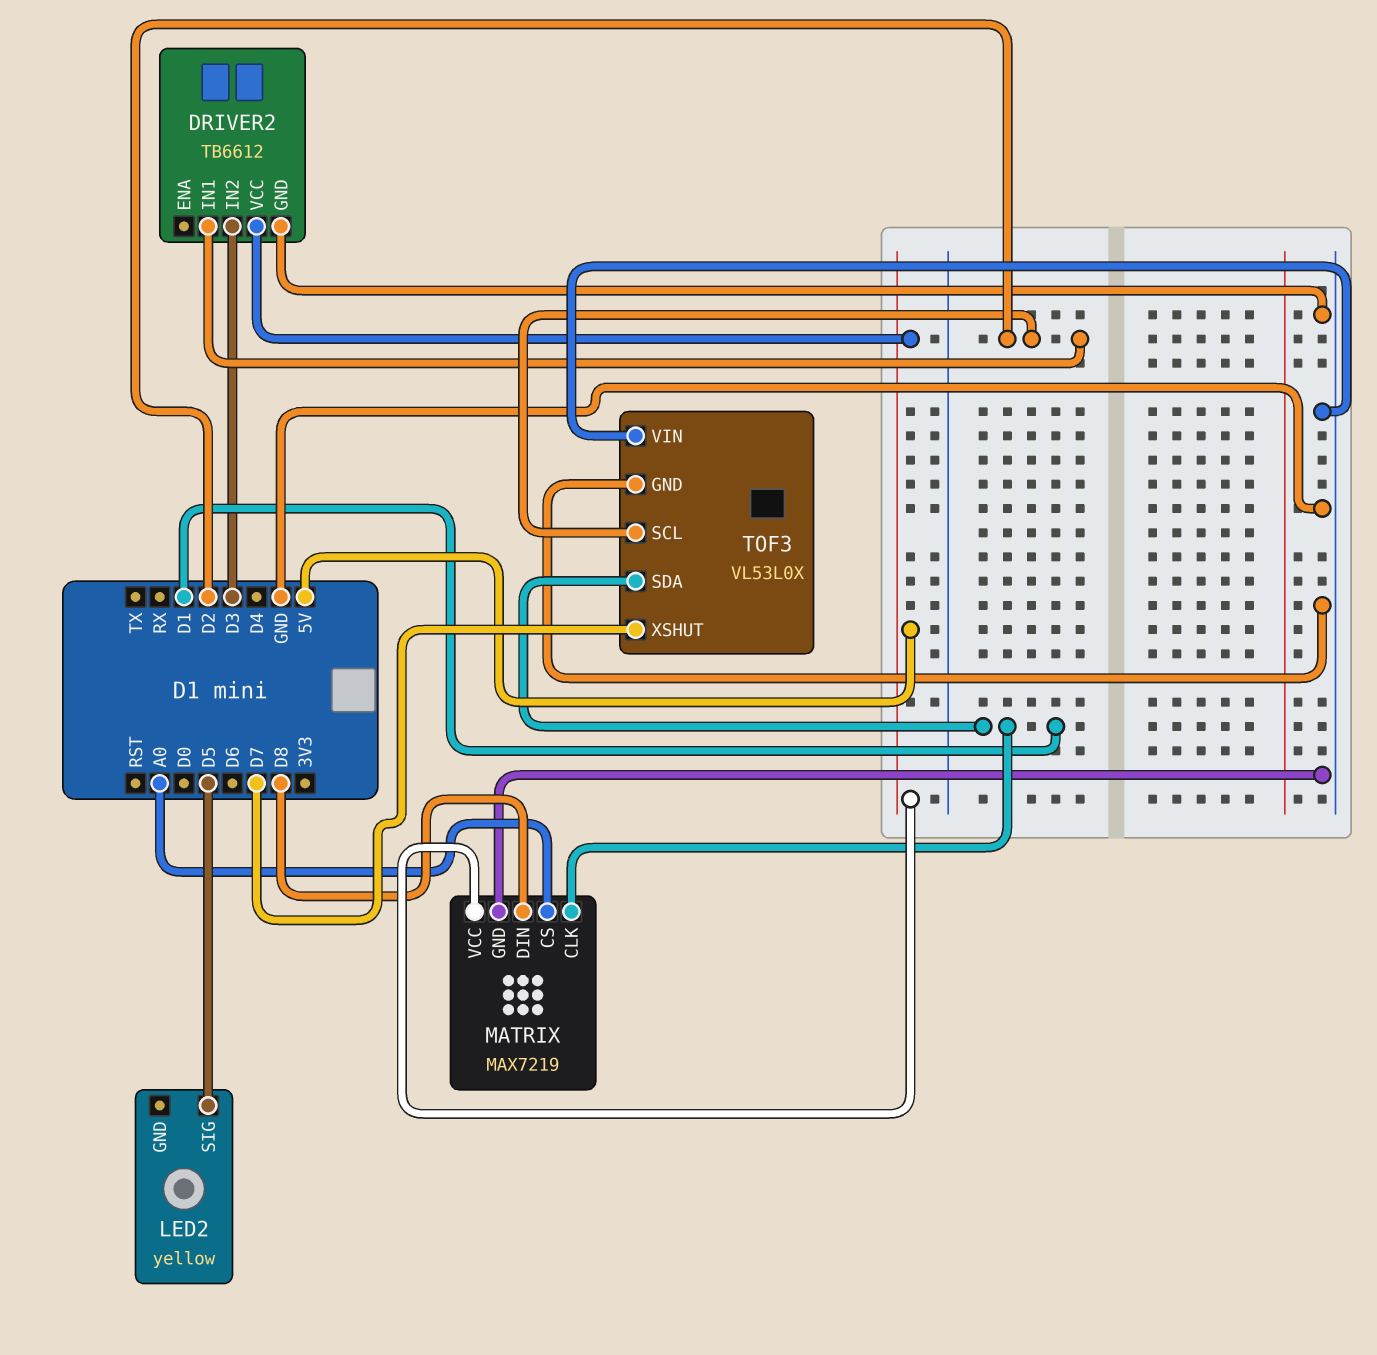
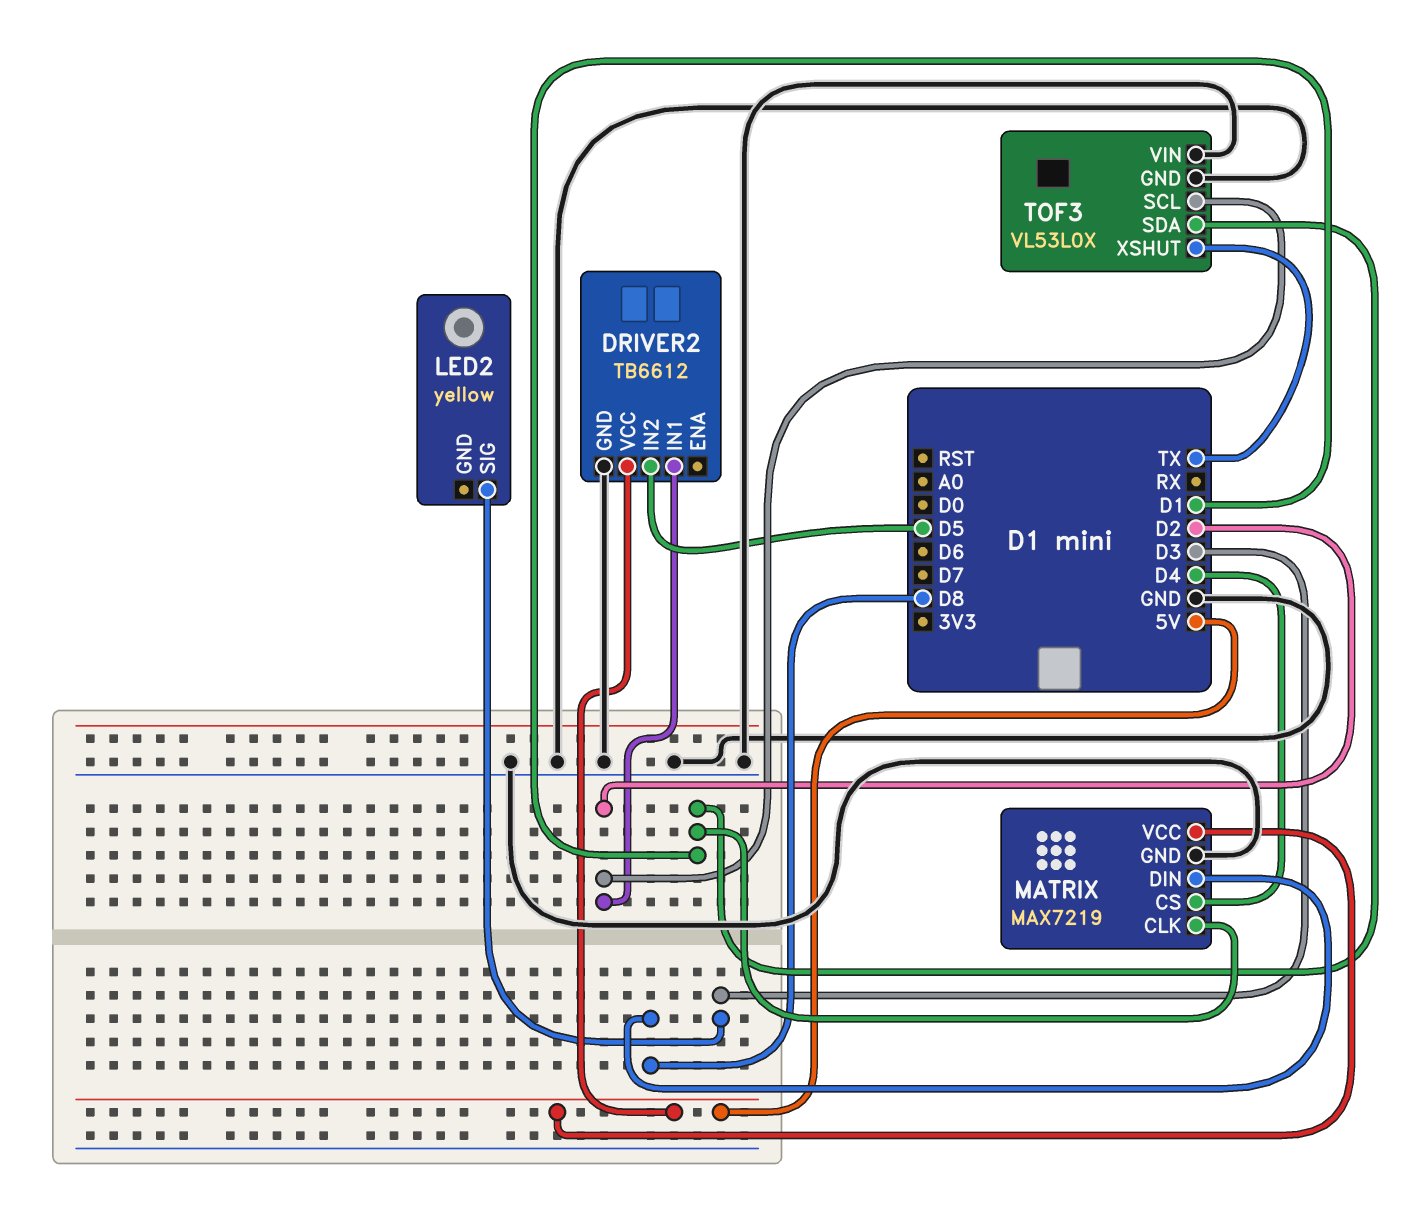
DRIVER2 pin IN2: D3 -> D5
LED2 pin SIG: D5 -> D3
MATRIX pin CS: A0 -> D4
TOF3 pin XSHUT: D7 -> TX

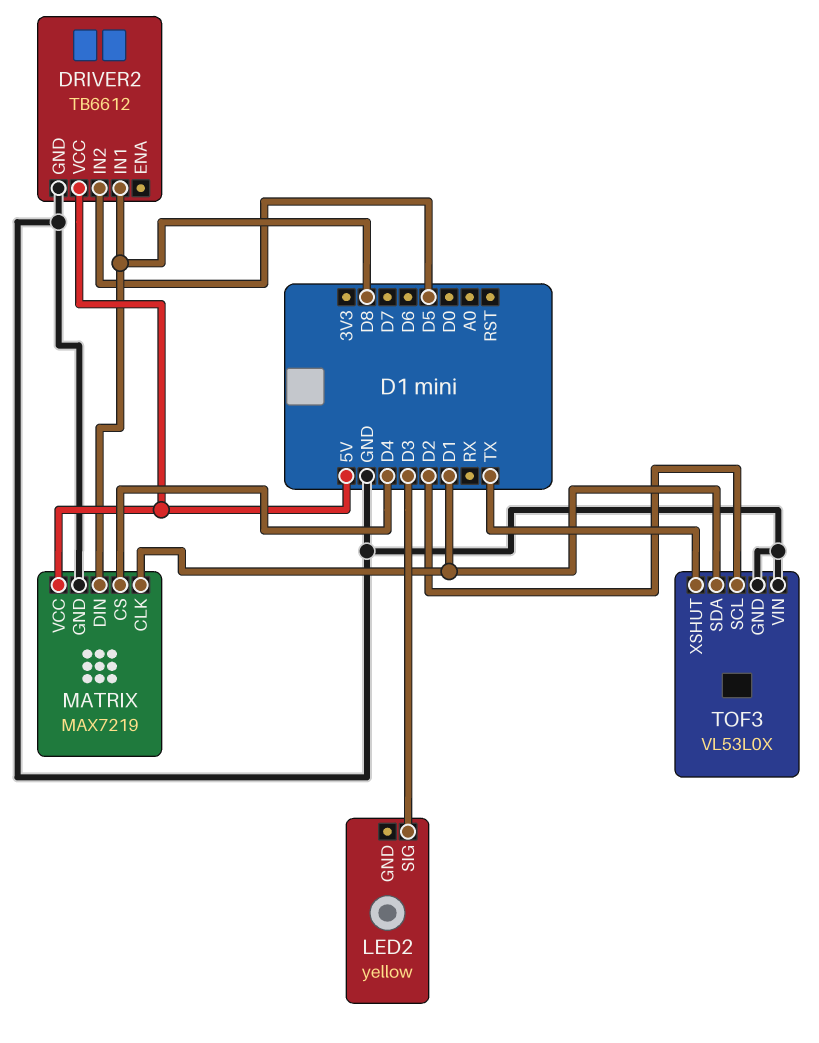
DRIVER2 pin IN1: D2 -> D8

